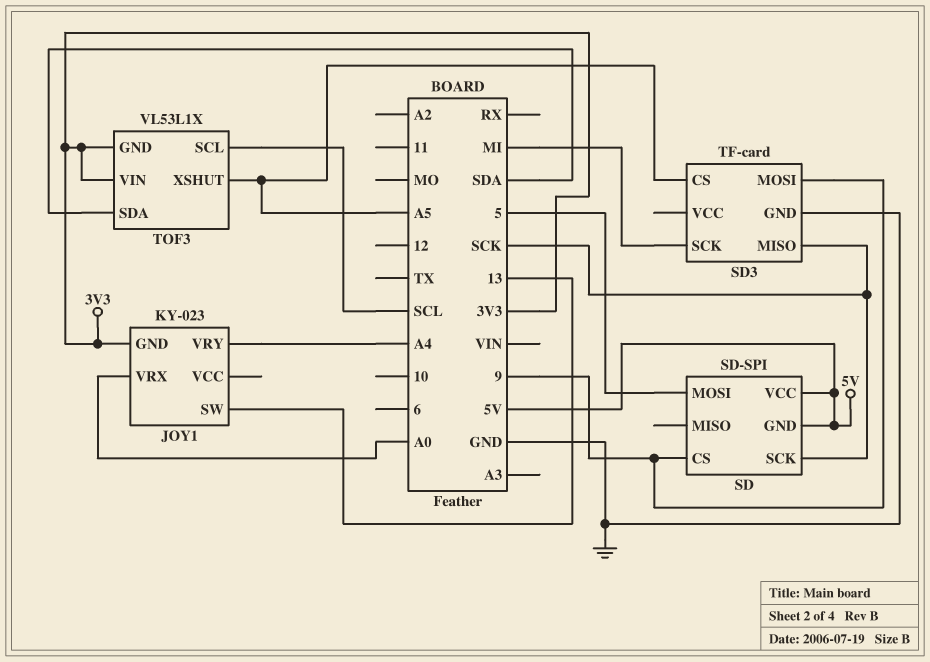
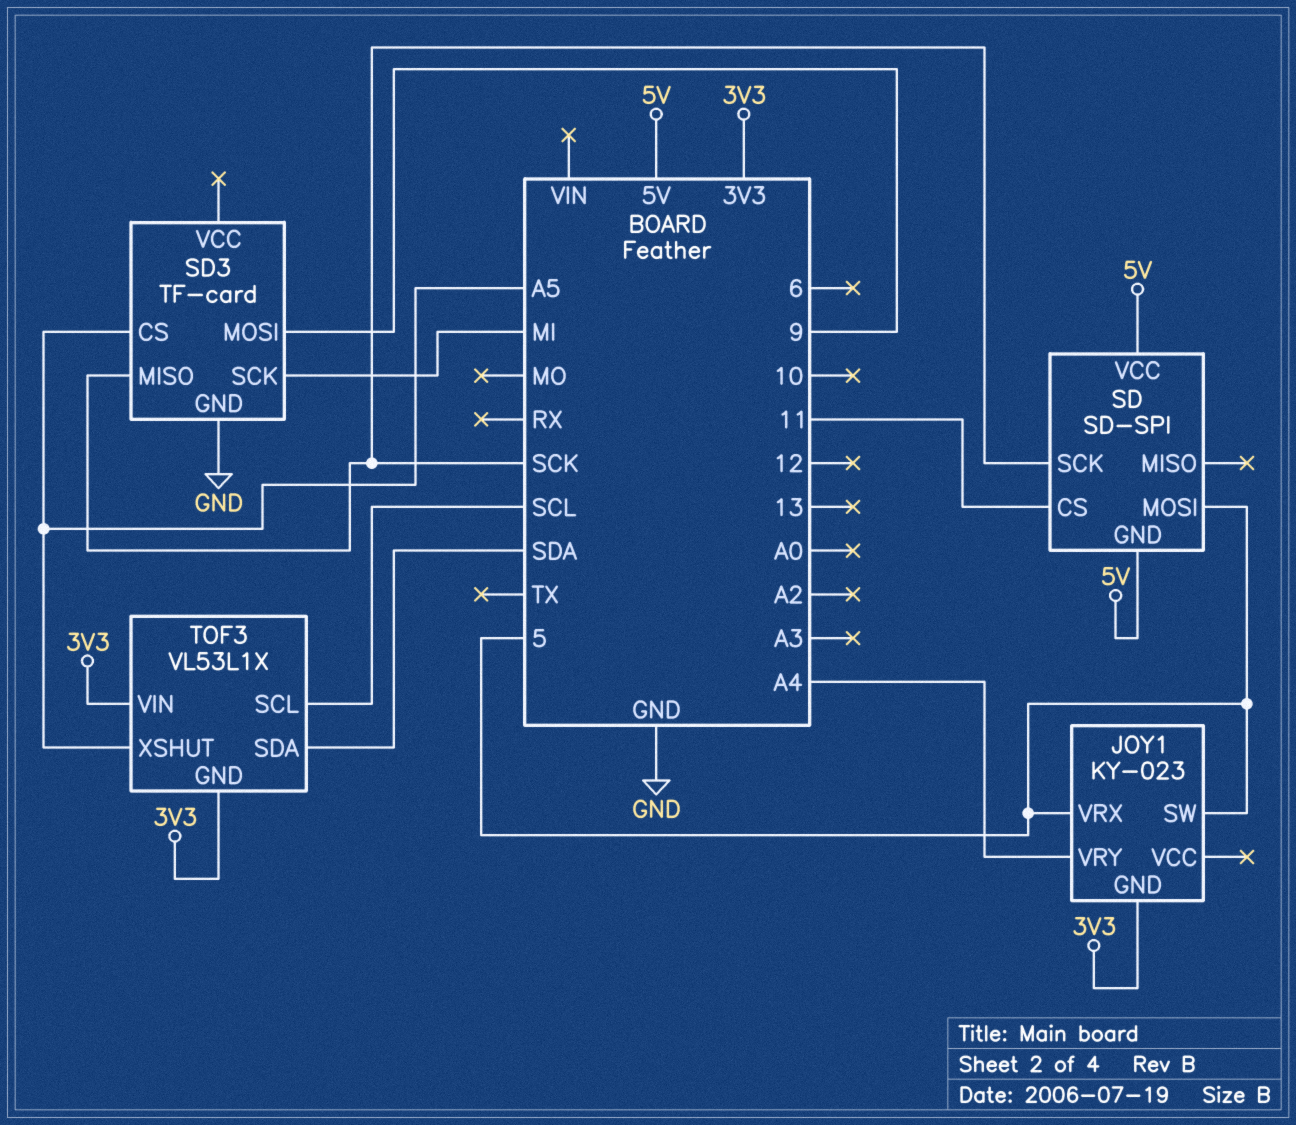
JOY1 pin SW: 13 -> 5
JOY1 pin VRX: A0 -> 5
SD pin CS: 9 -> 11

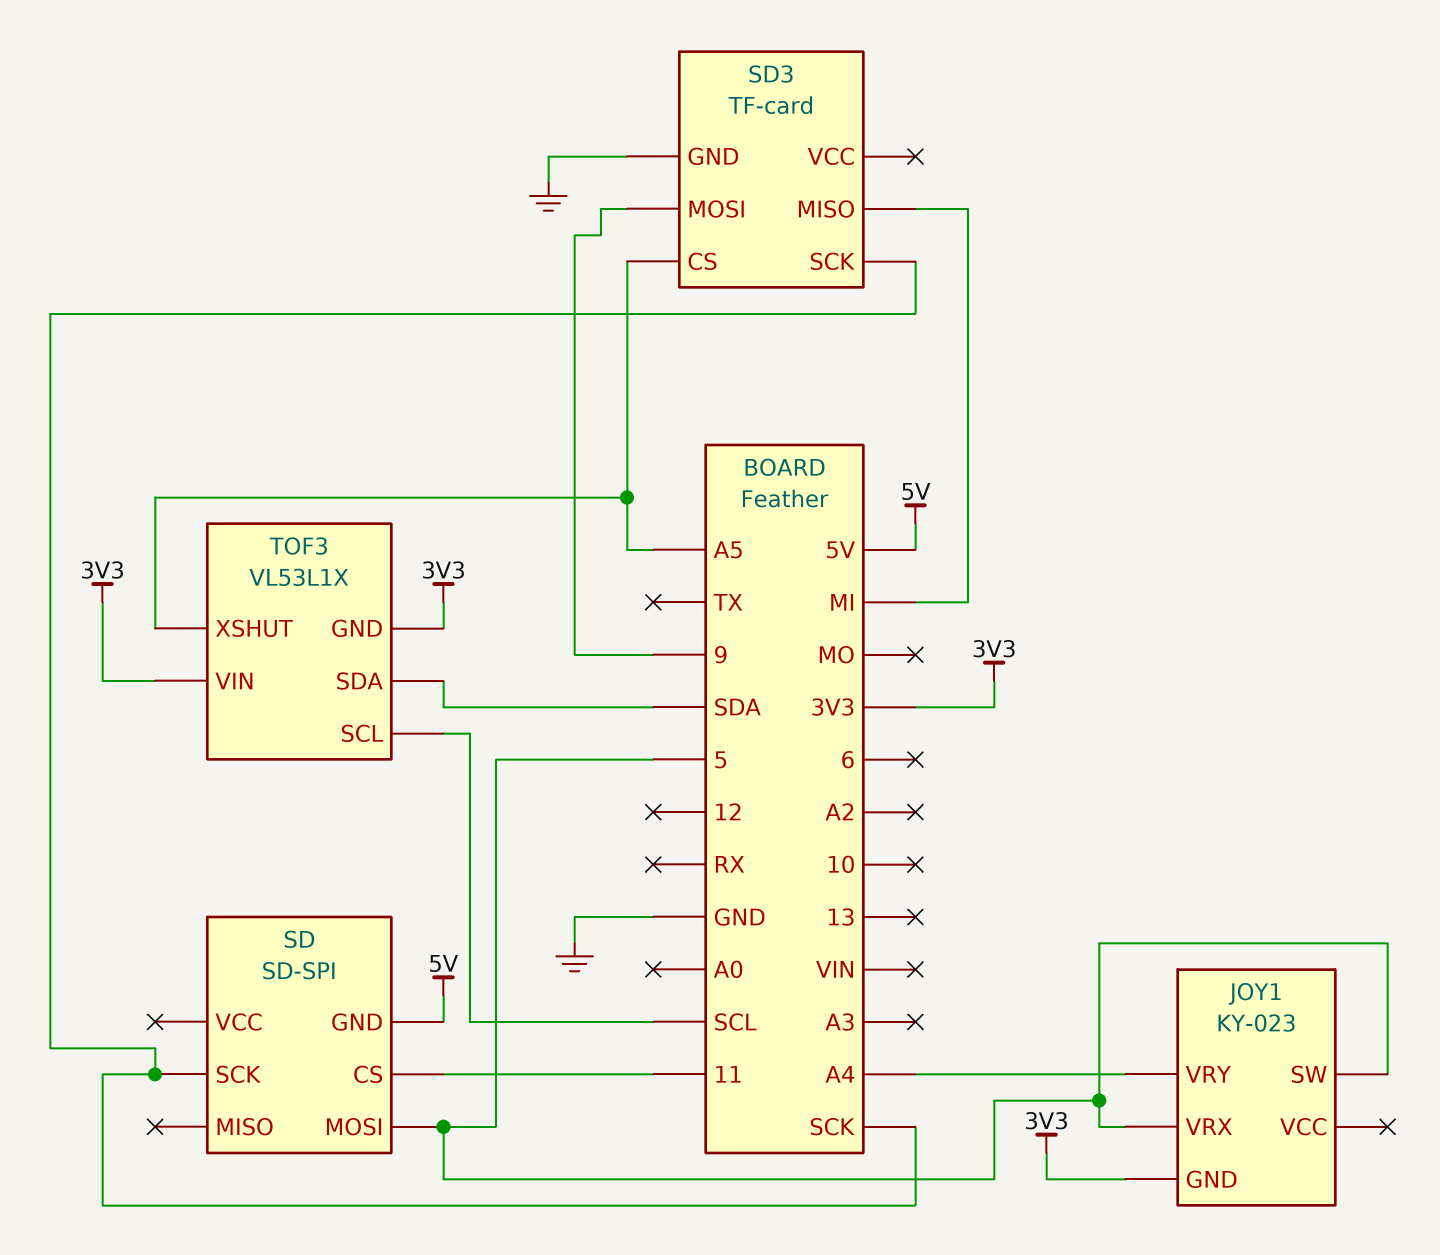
SD pin VCC: 5V -> none
SD3 pin MISO: SCK -> MI
SD3 pin SCK: MI -> SCK

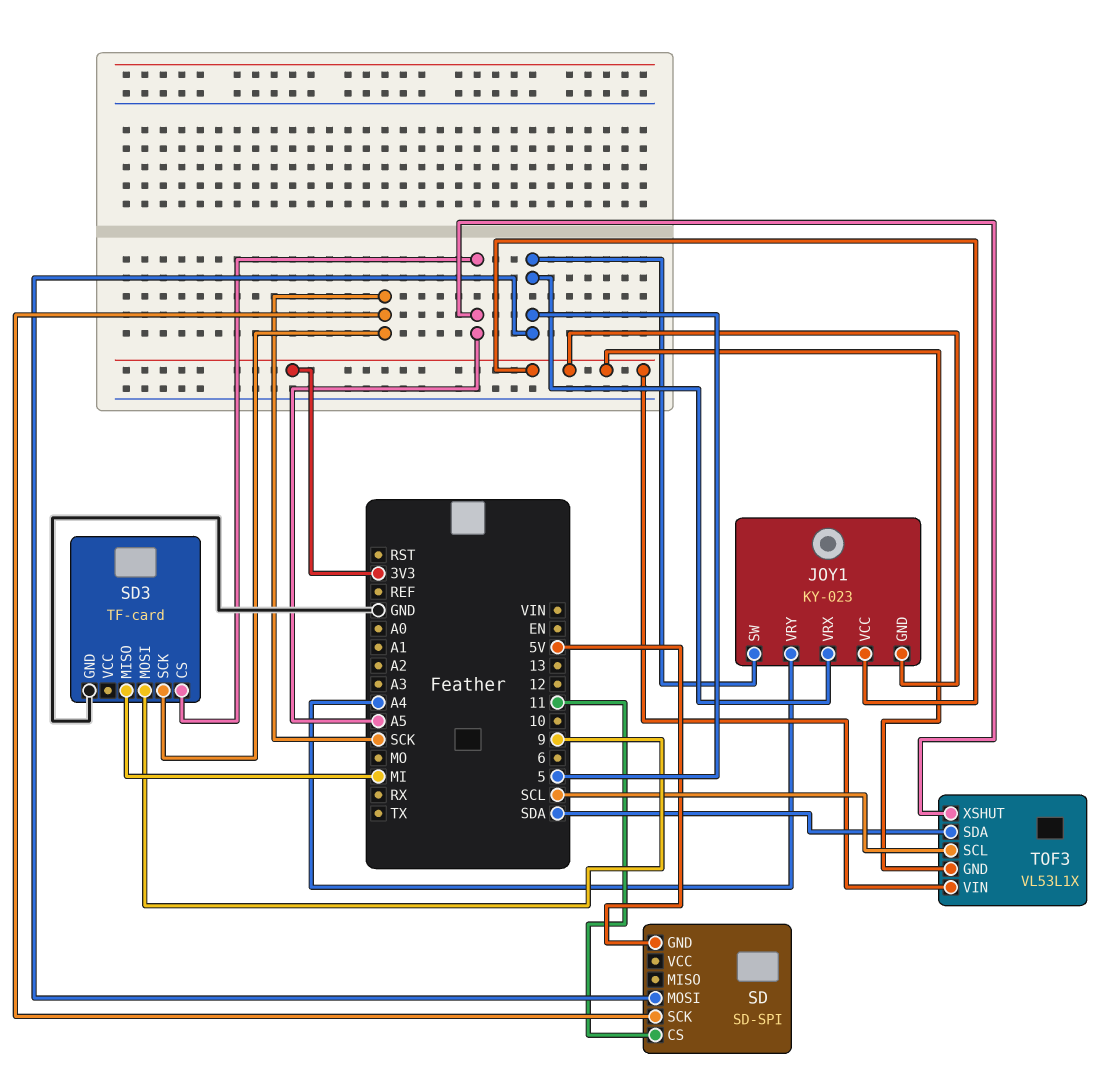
JOY1 pin VCC: none -> 3V3

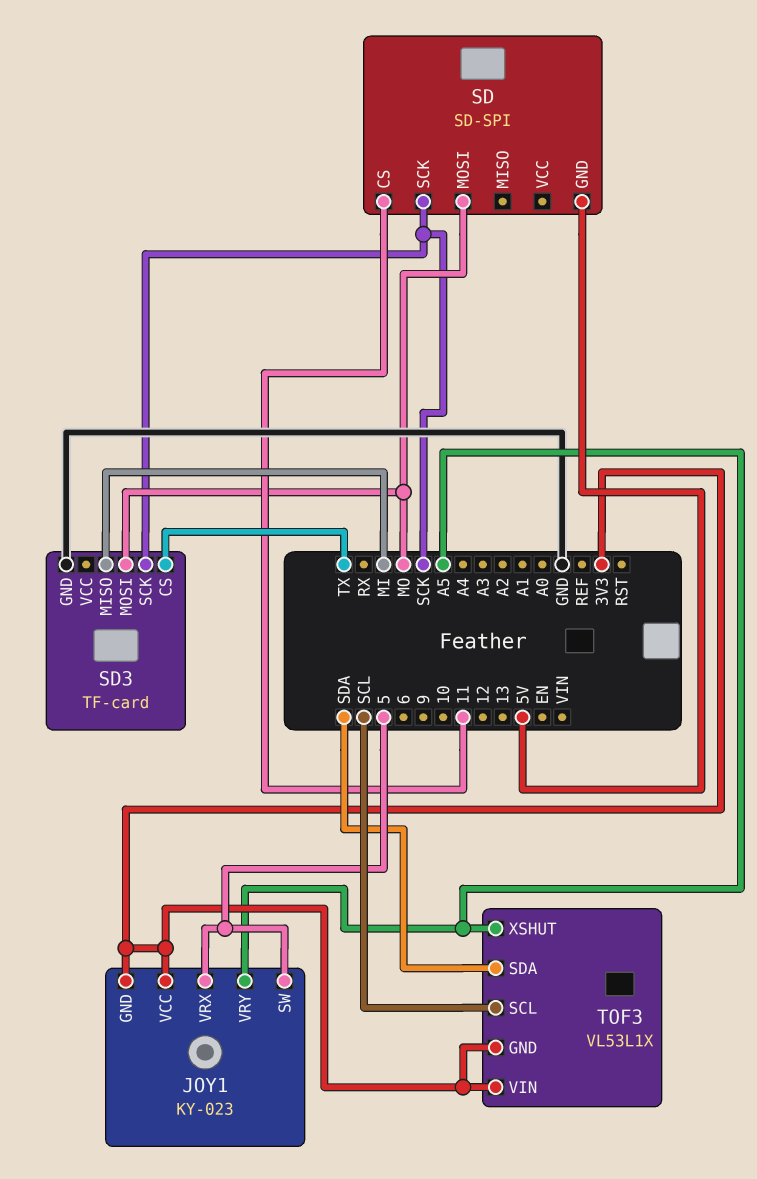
JOY1 pin VRY: A4 -> A5
SD pin MOSI: 5 -> MO
SD3 pin CS: A5 -> TX
SD3 pin MOSI: 9 -> MO

